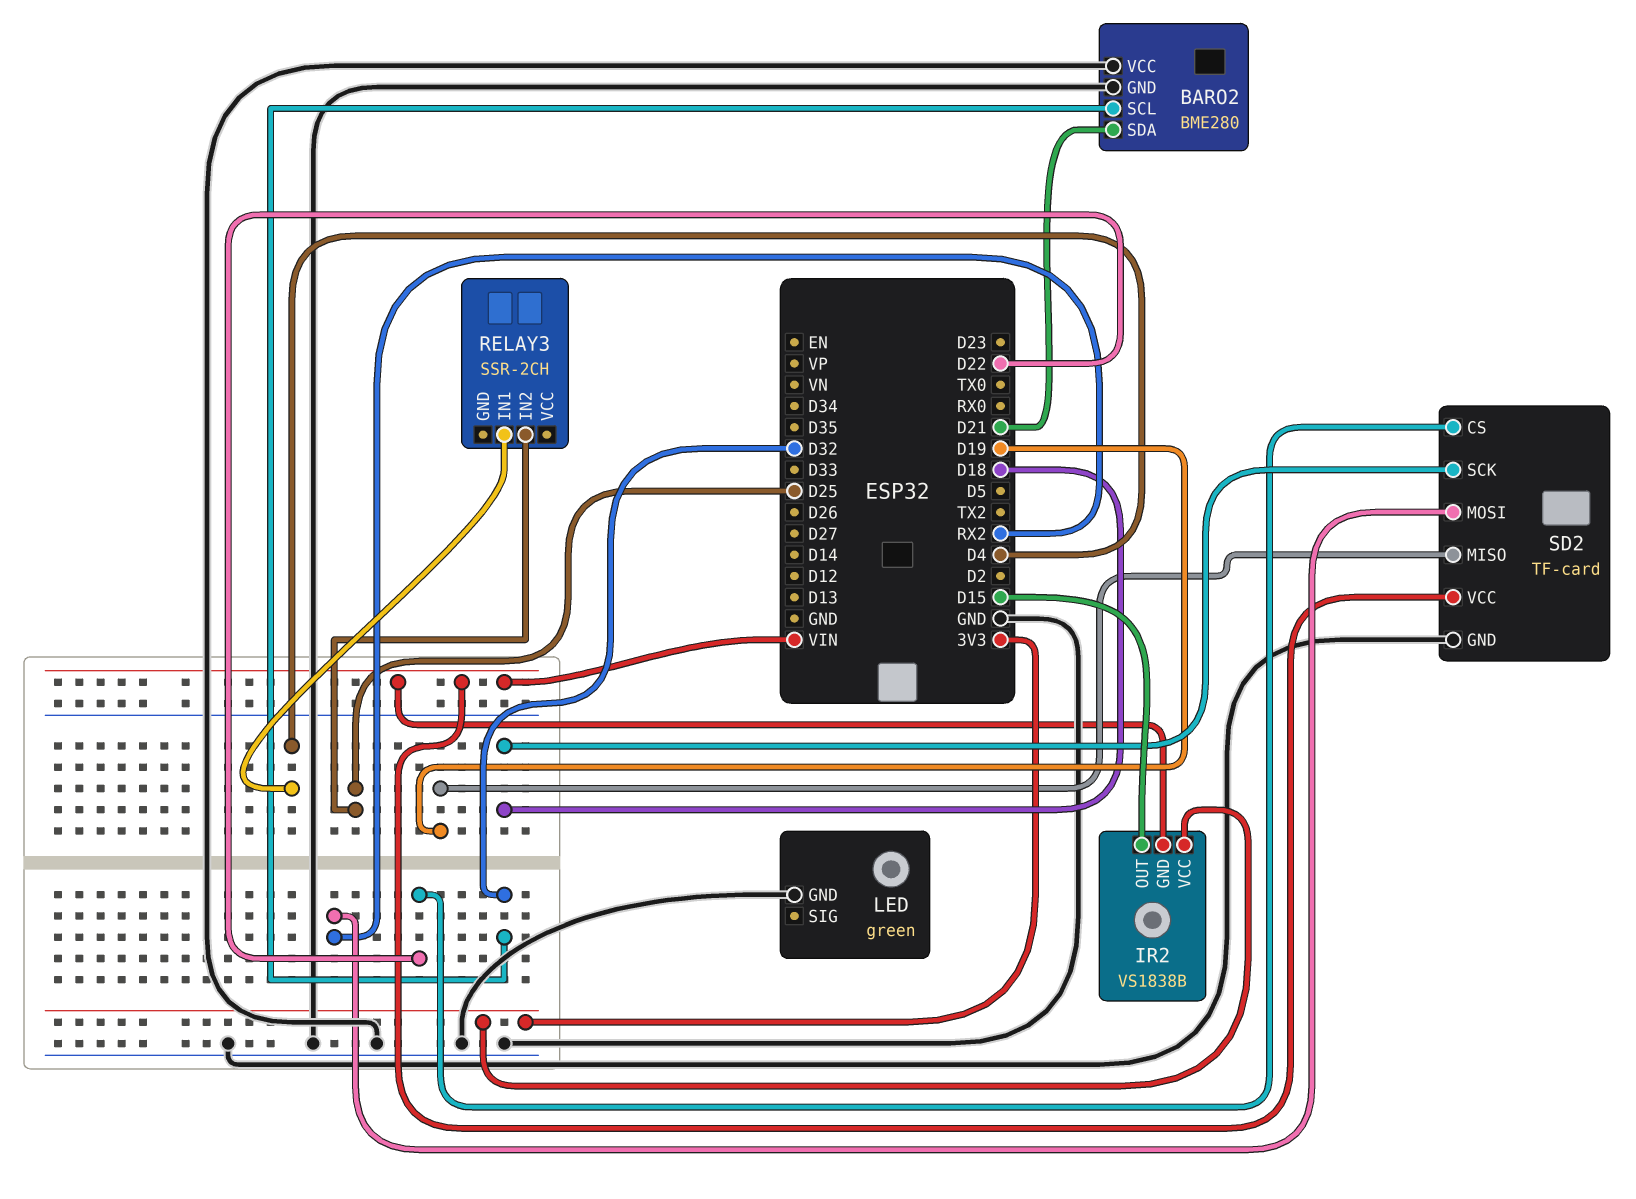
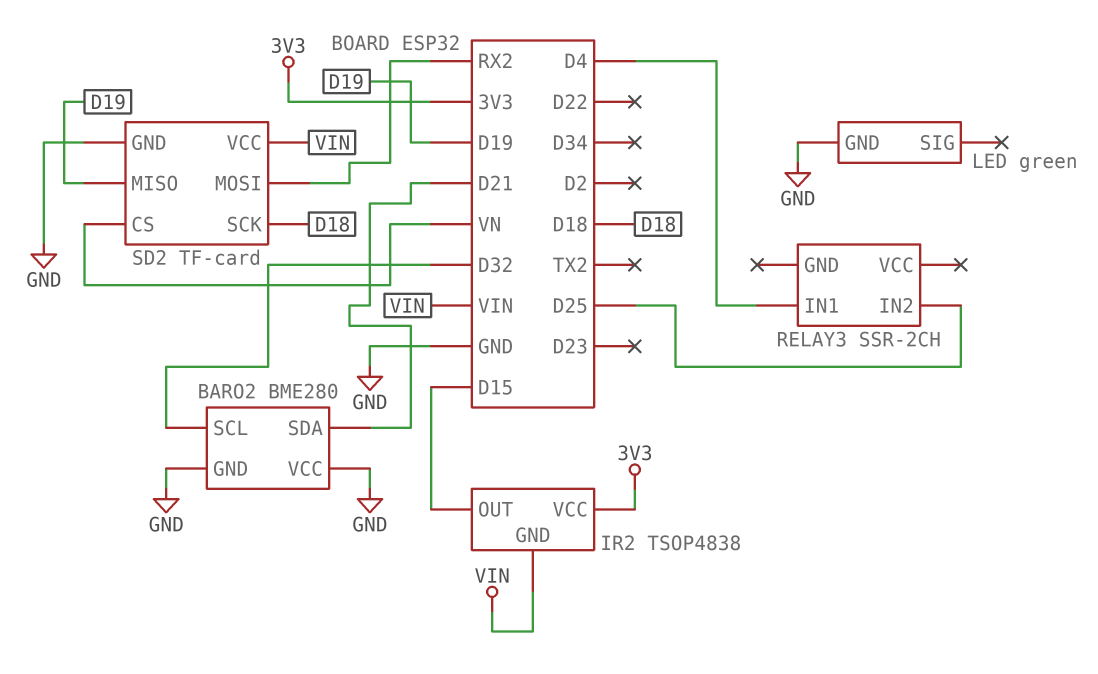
IR2: VS1838B -> TSOP4838
SD2 pin CS: D22 -> VN

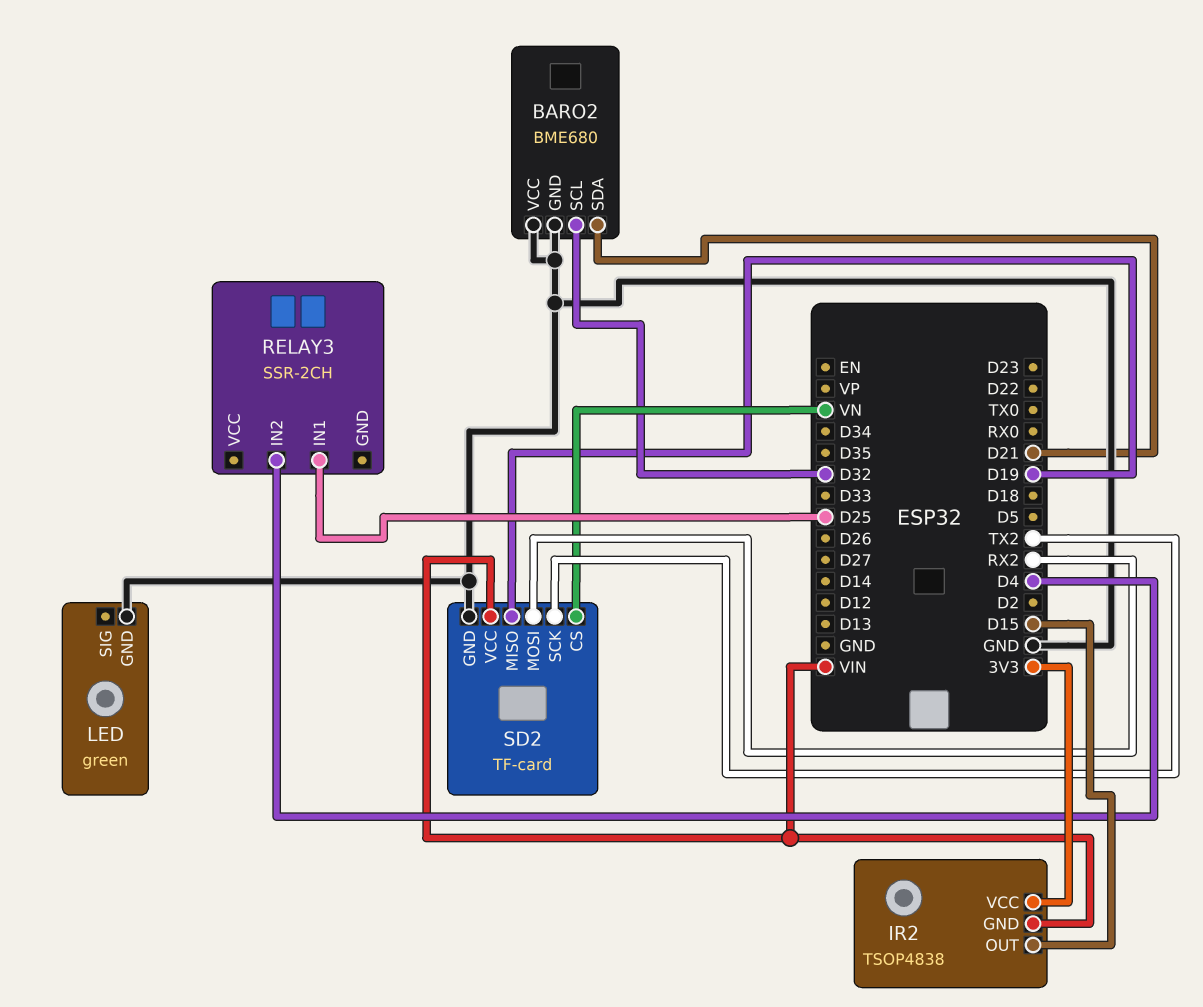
BARO2: BME280 -> BME680
RELAY3 pin IN1: D4 -> D25
RELAY3 pin IN2: D25 -> D4
SD2 pin SCK: D18 -> TX2

